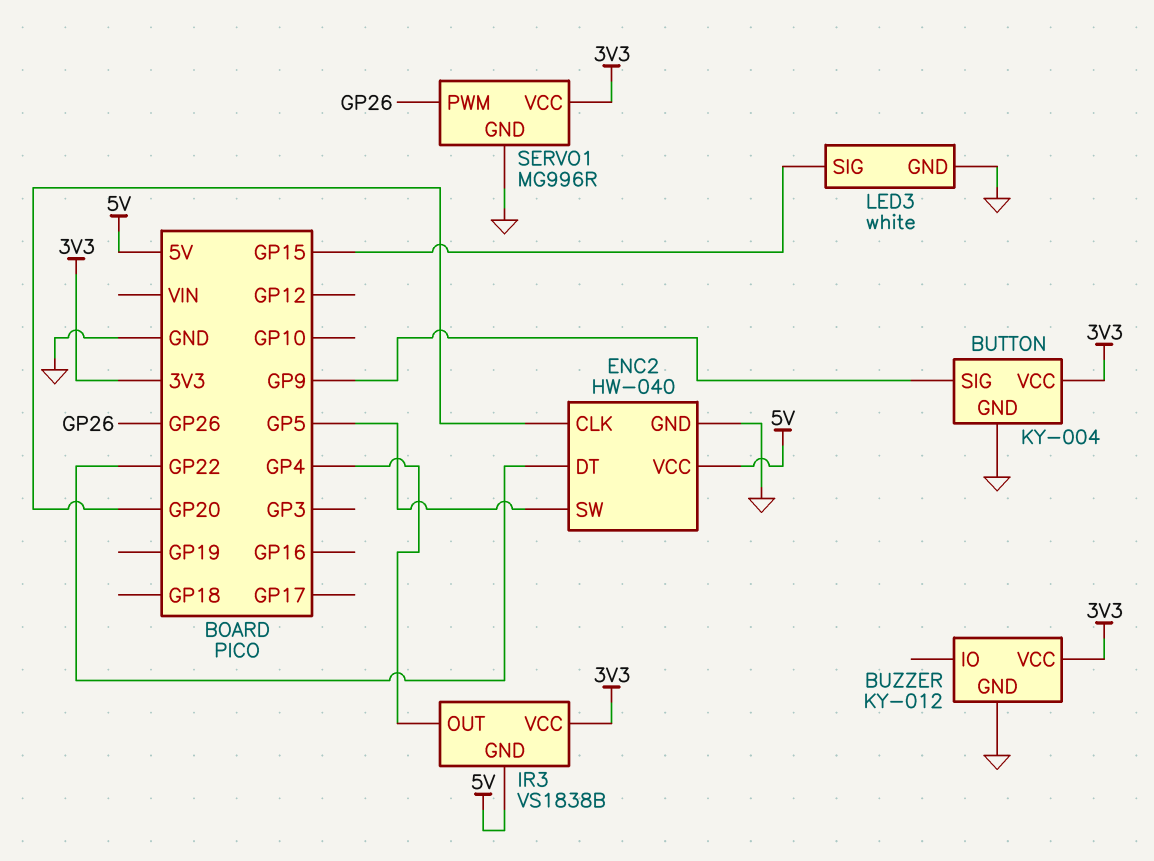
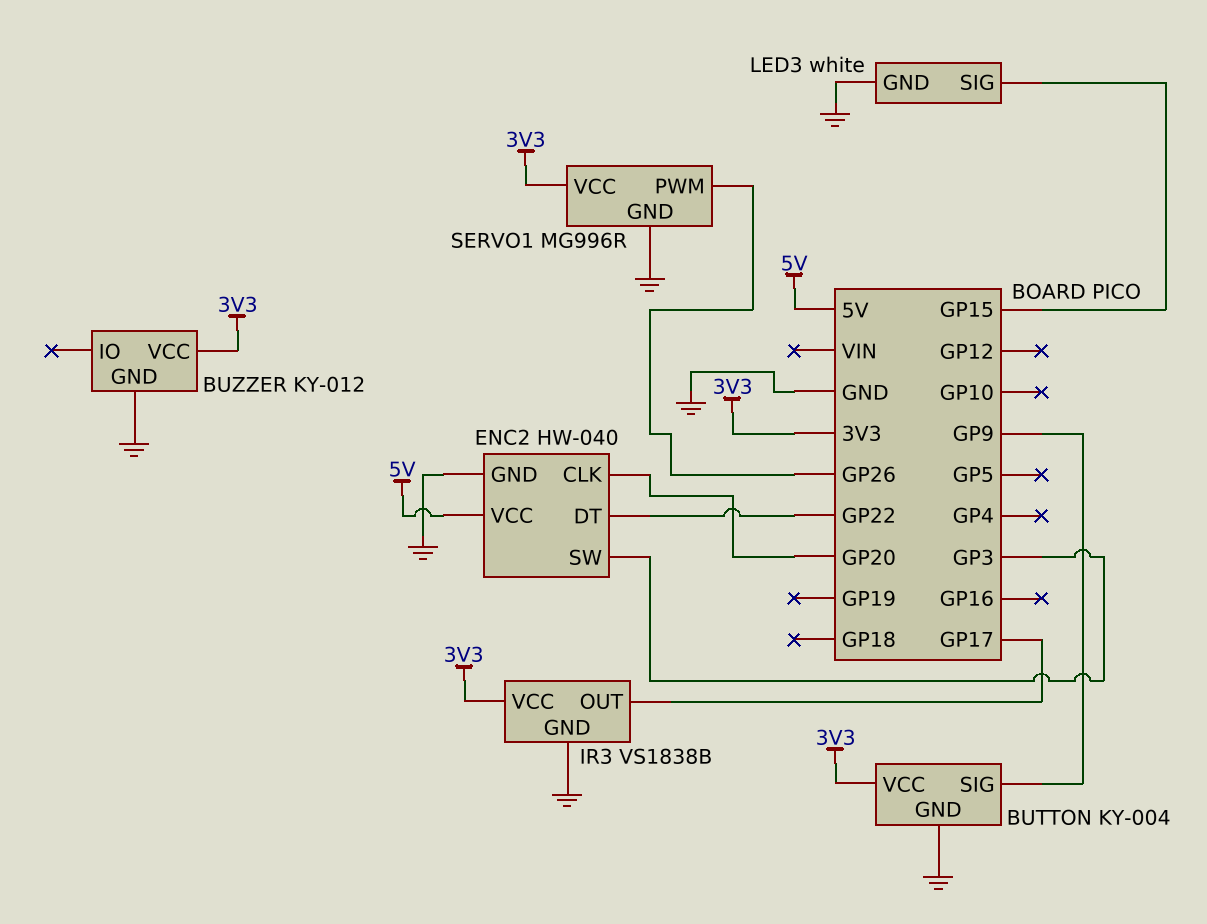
ENC2 pin SW: GP5 -> GP3
IR3 pin GND: 5V -> GND
IR3 pin OUT: GP4 -> GP17

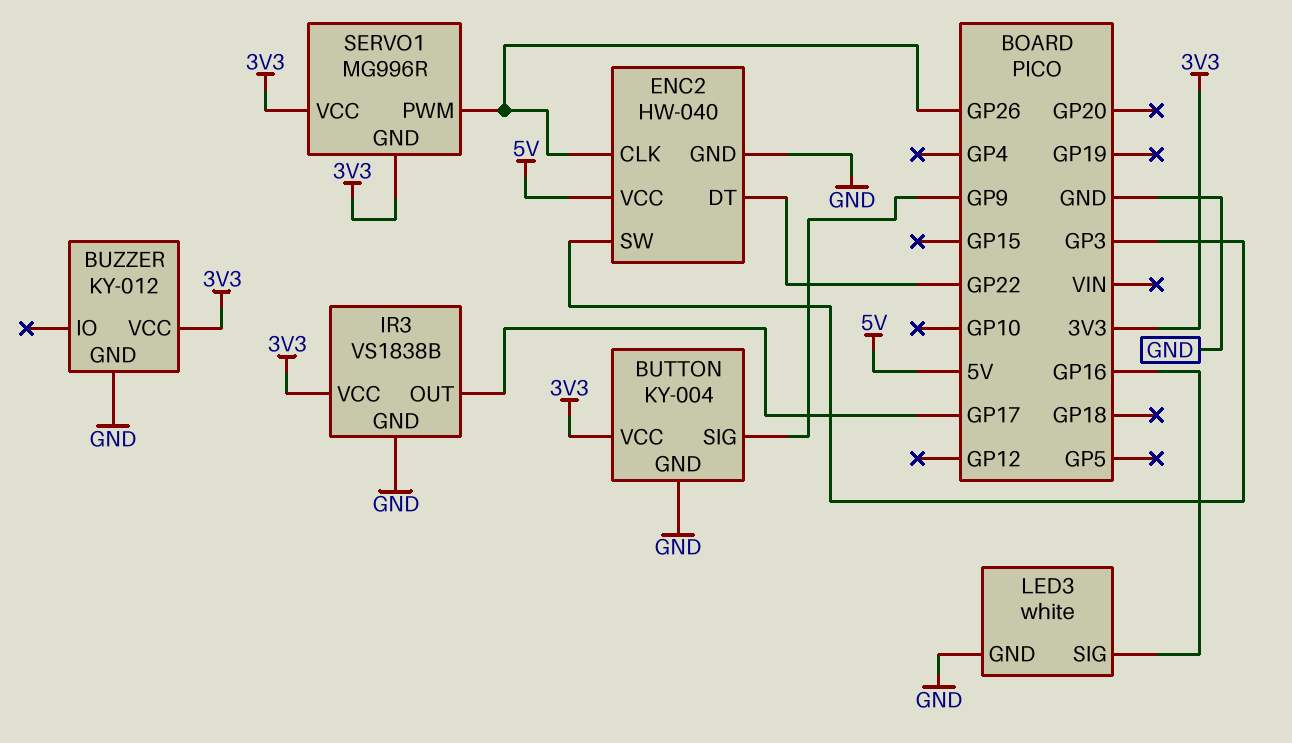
ENC2 pin CLK: GP20 -> GP26
LED3 pin SIG: GP15 -> GP16
SERVO1 pin GND: GND -> 3V3

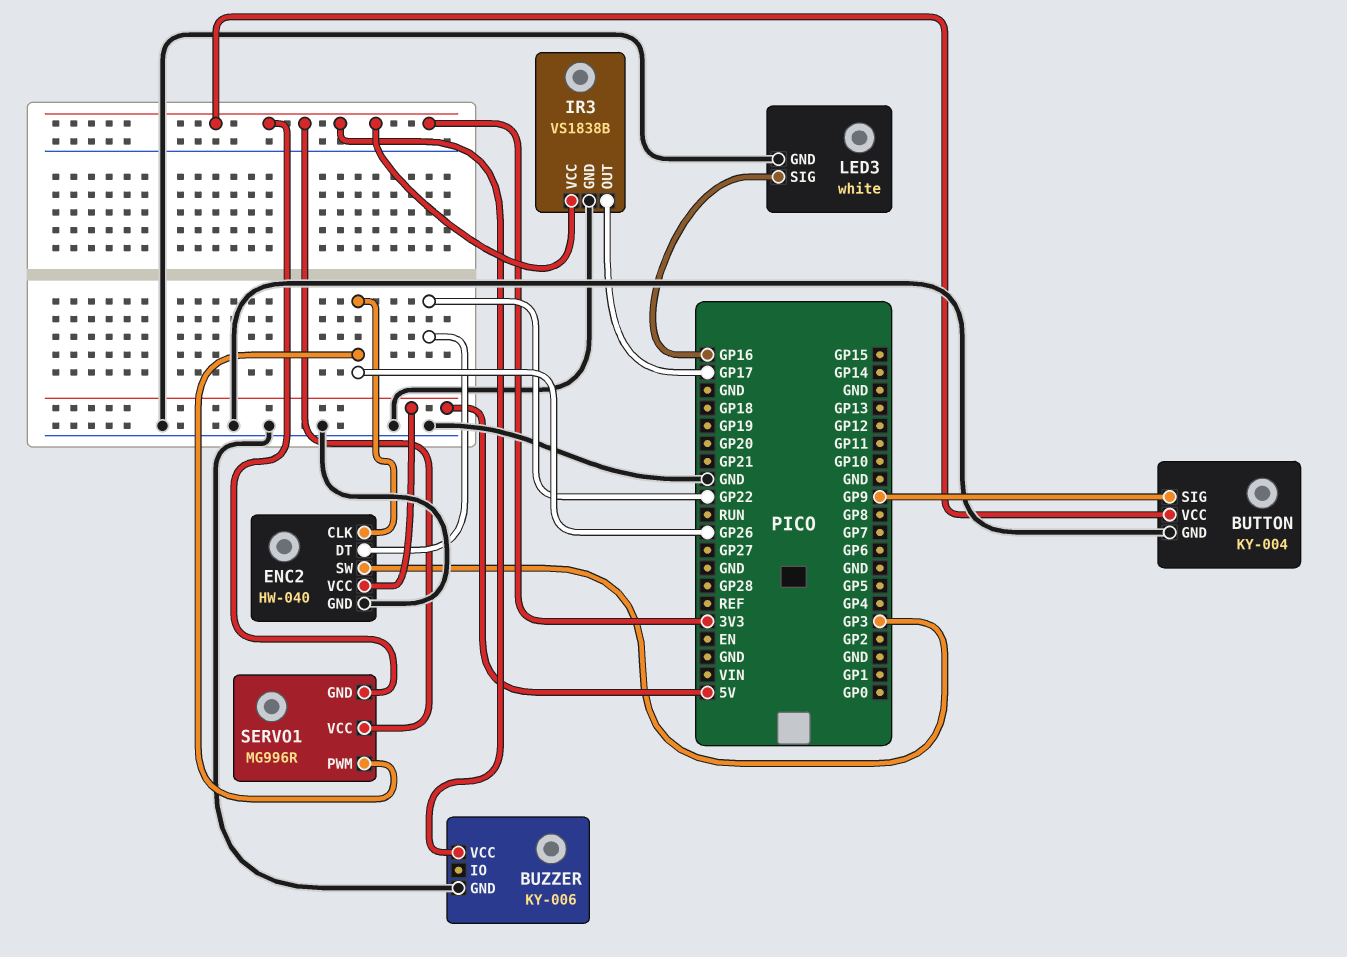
BUZZER: KY-012 -> KY-006

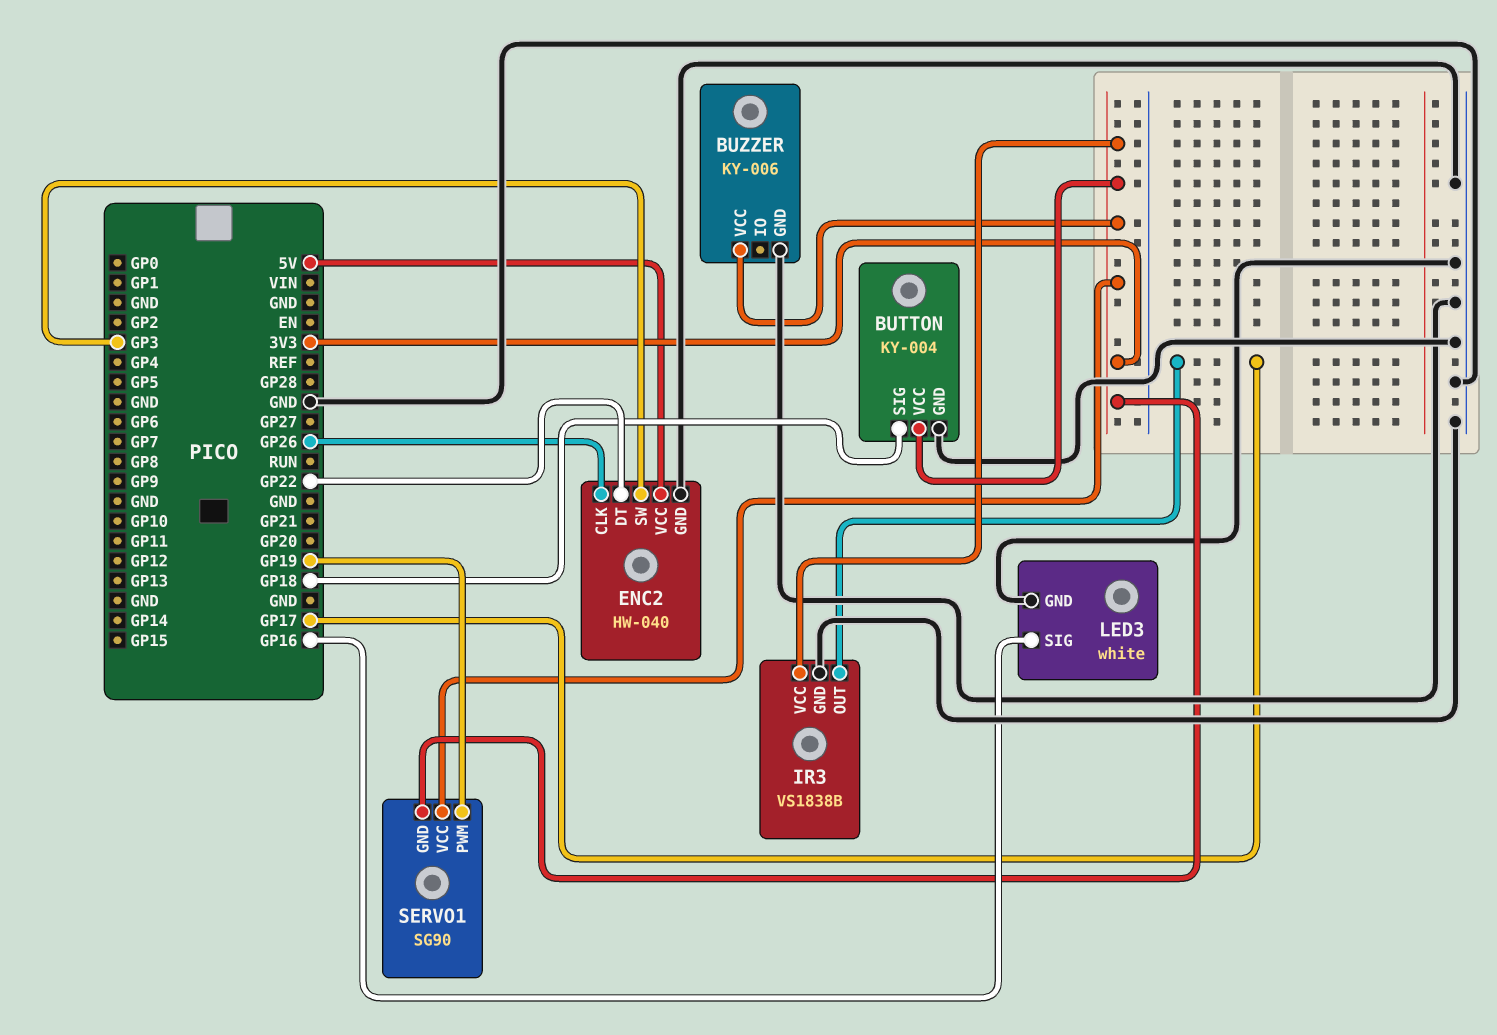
BUTTON pin SIG: GP9 -> GP18
SERVO1: MG996R -> SG90
SERVO1 pin PWM: GP26 -> GP19

